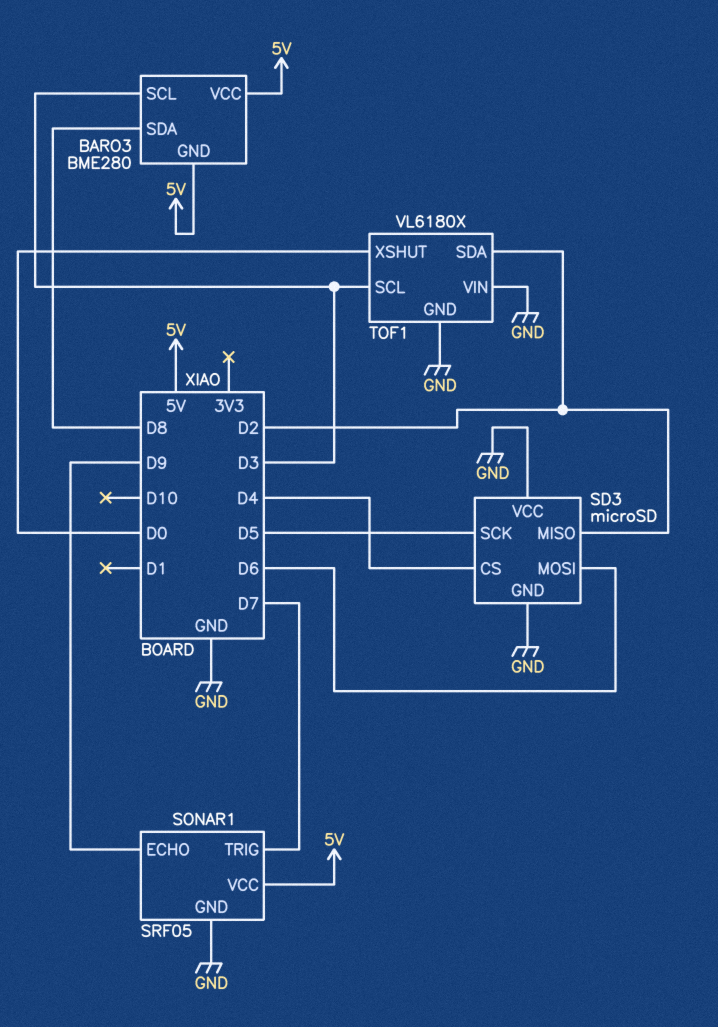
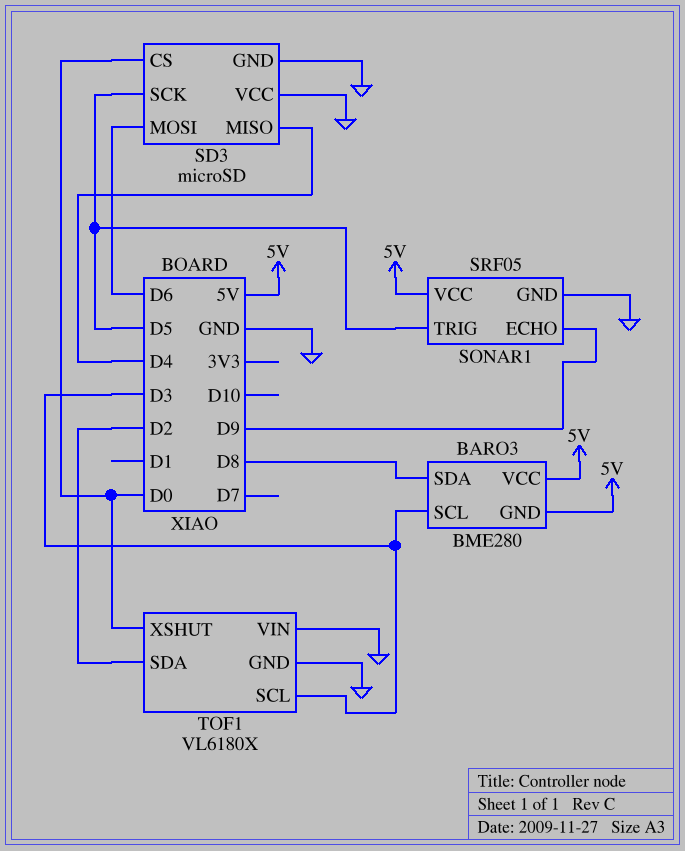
SD3 pin CS: D4 -> D0
SD3 pin MISO: D2 -> D4
SONAR1 pin TRIG: D7 -> D5

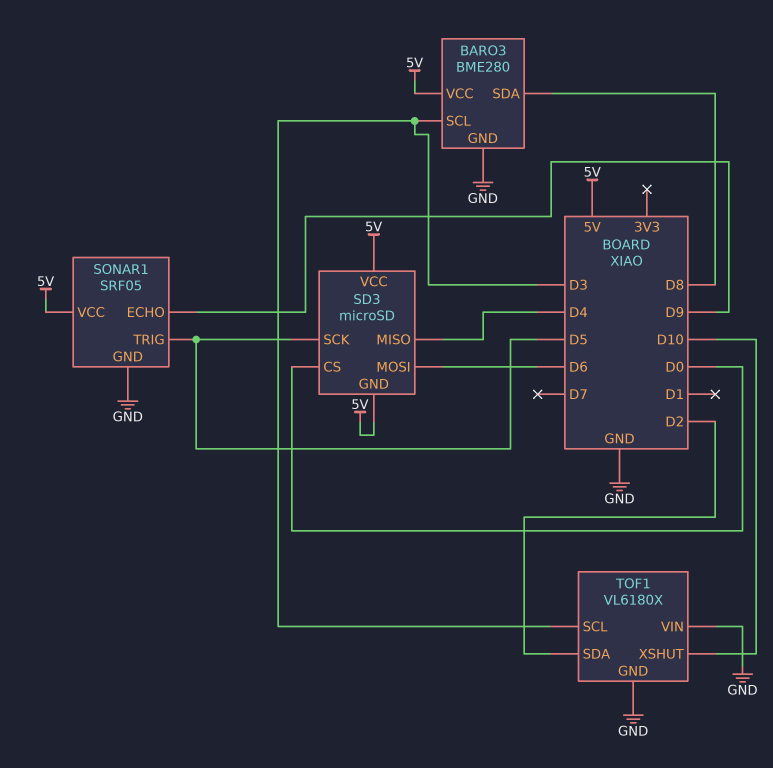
BARO3 pin GND: 5V -> GND
SD3 pin GND: GND -> 5V
SD3 pin VCC: GND -> 5V
TOF1 pin XSHUT: D0 -> D10

